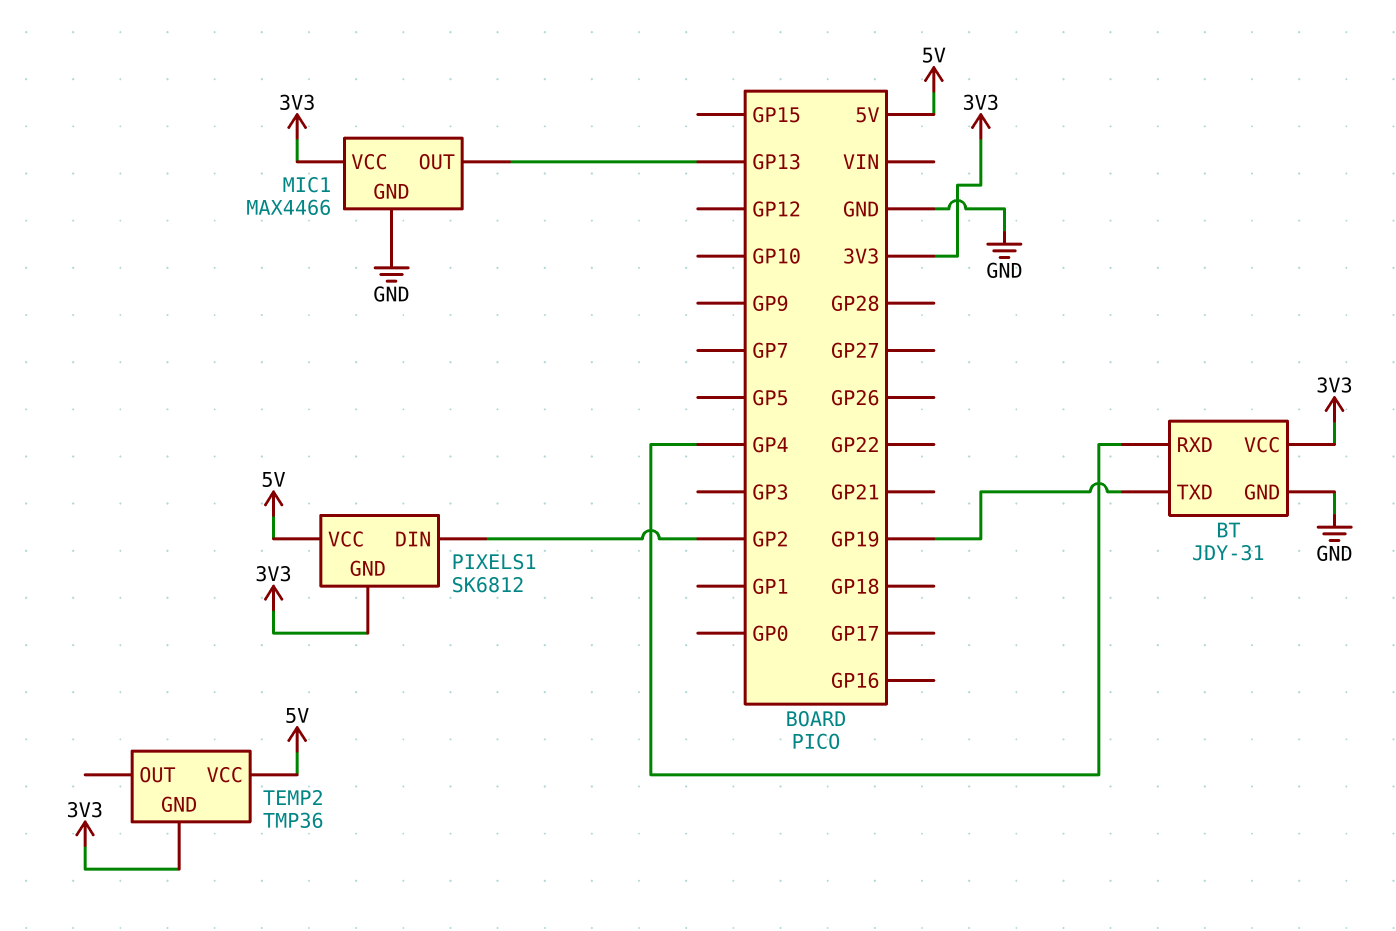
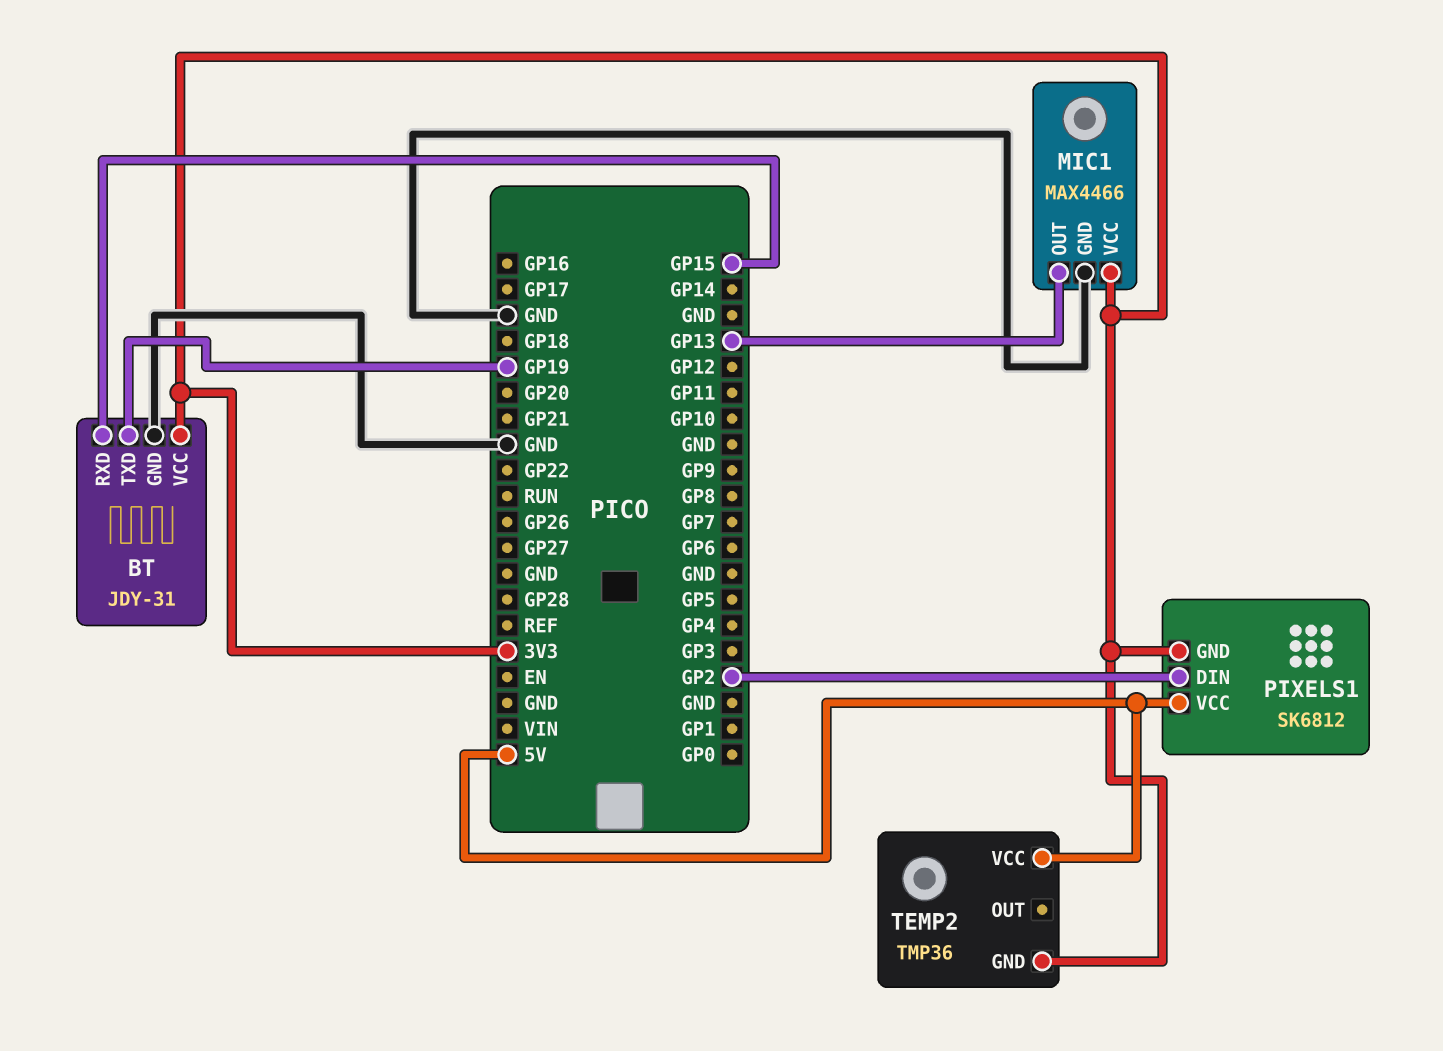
BT pin RXD: GP4 -> GP15

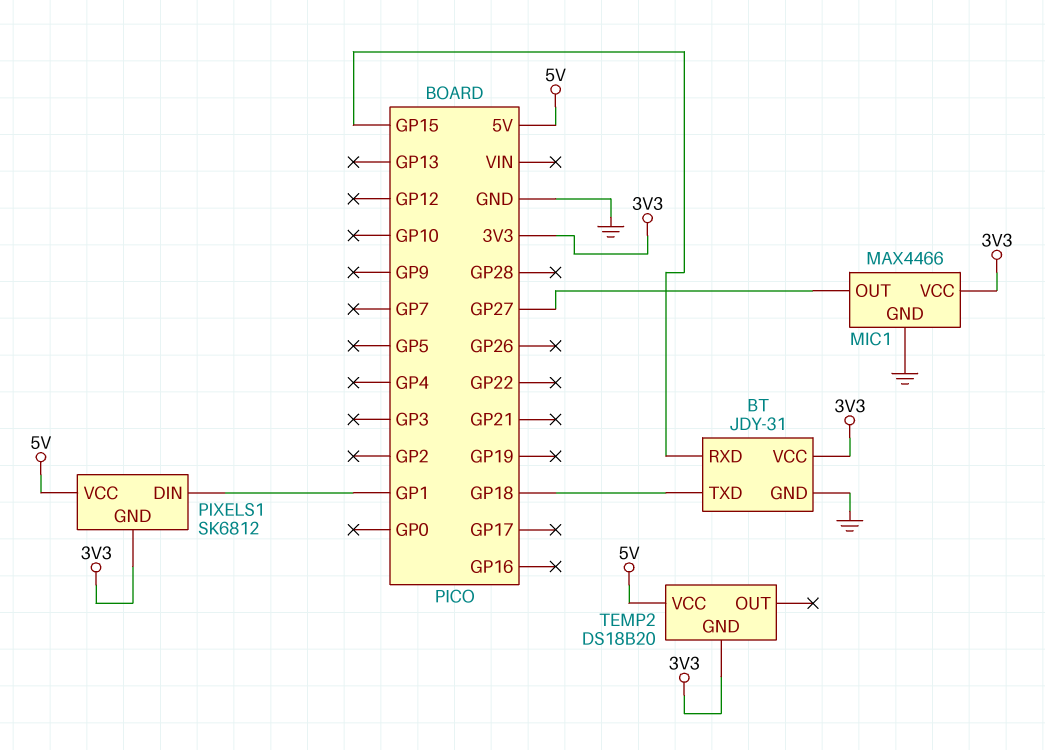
BT pin TXD: GP19 -> GP18
MIC1 pin OUT: GP13 -> GP27
PIXELS1 pin DIN: GP2 -> GP1
TEMP2: TMP36 -> DS18B20

